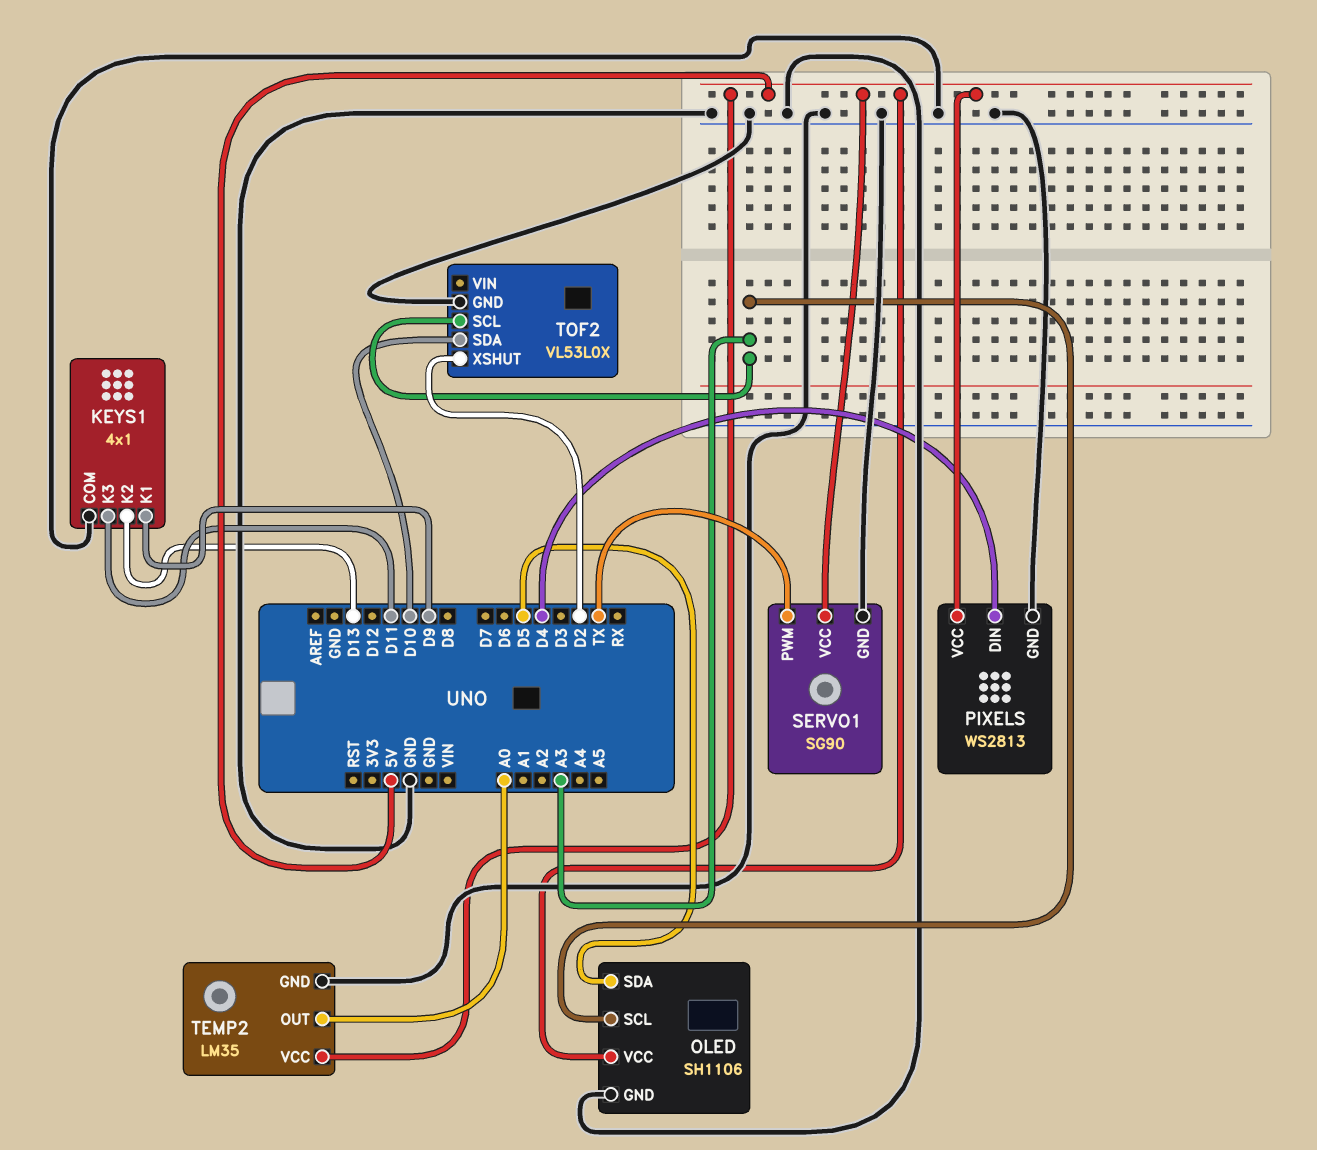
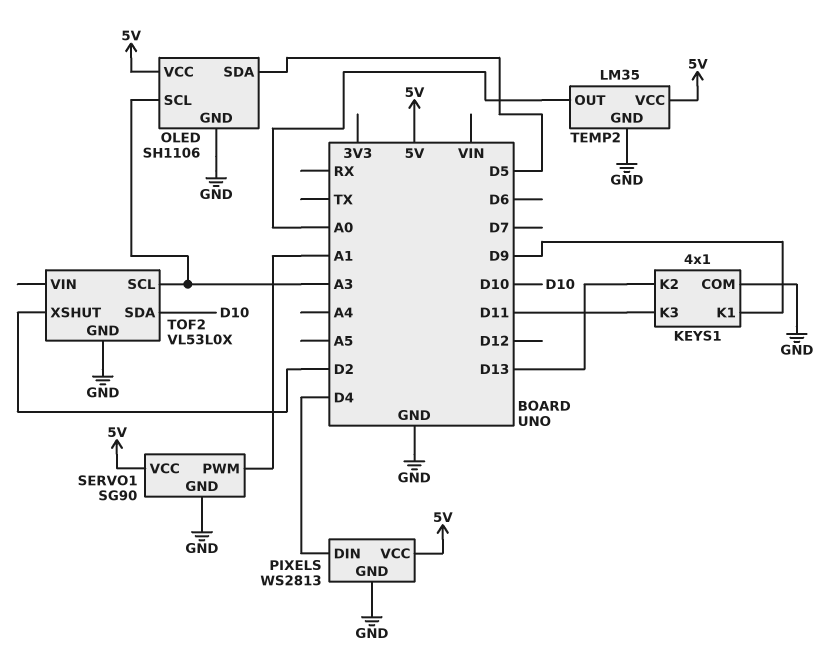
SERVO1 pin PWM: TX -> A1

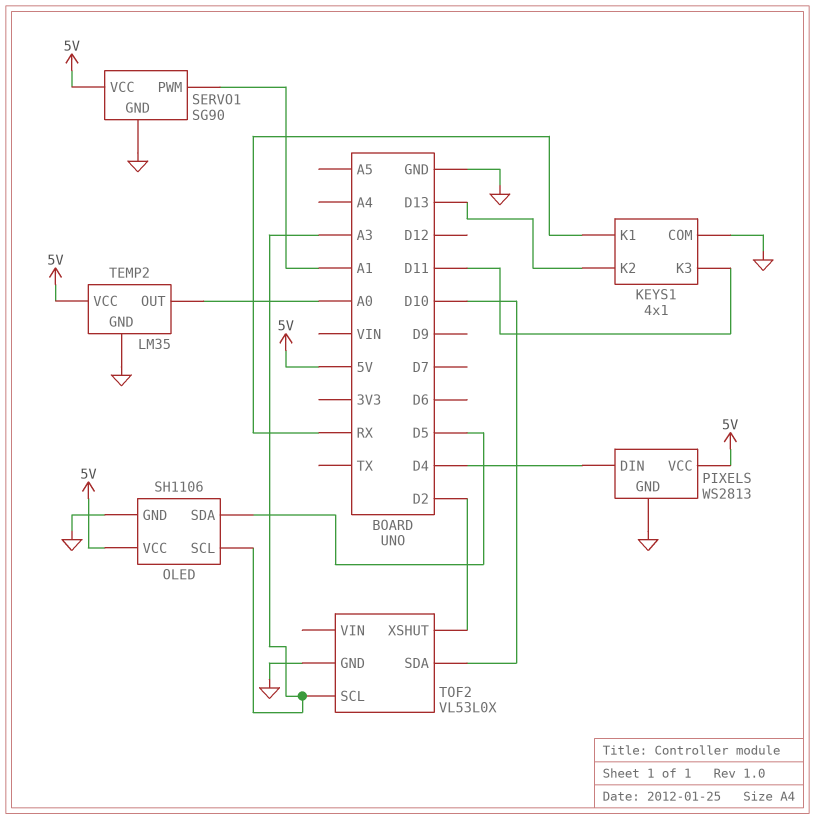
KEYS1 pin K1: D9 -> RX

